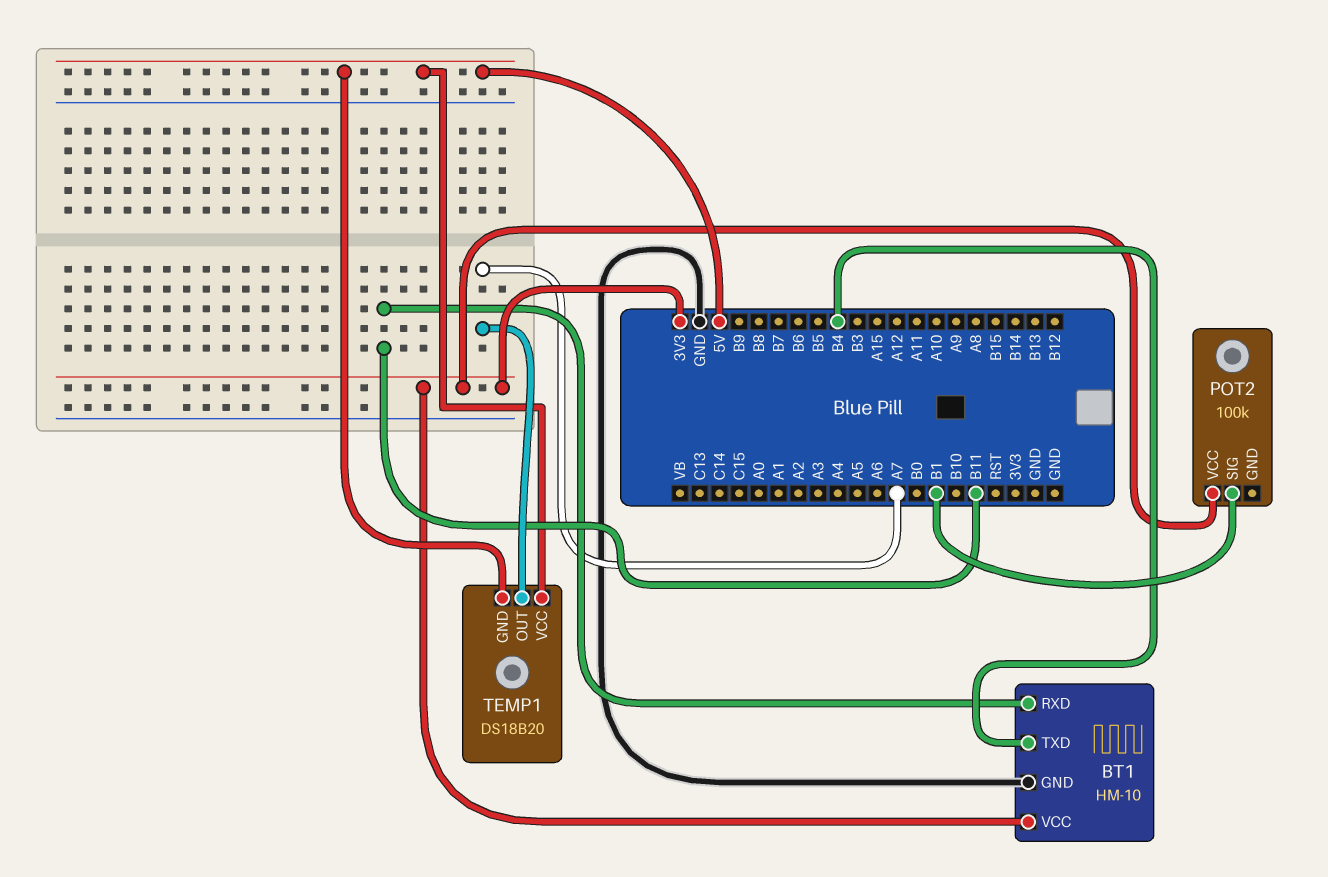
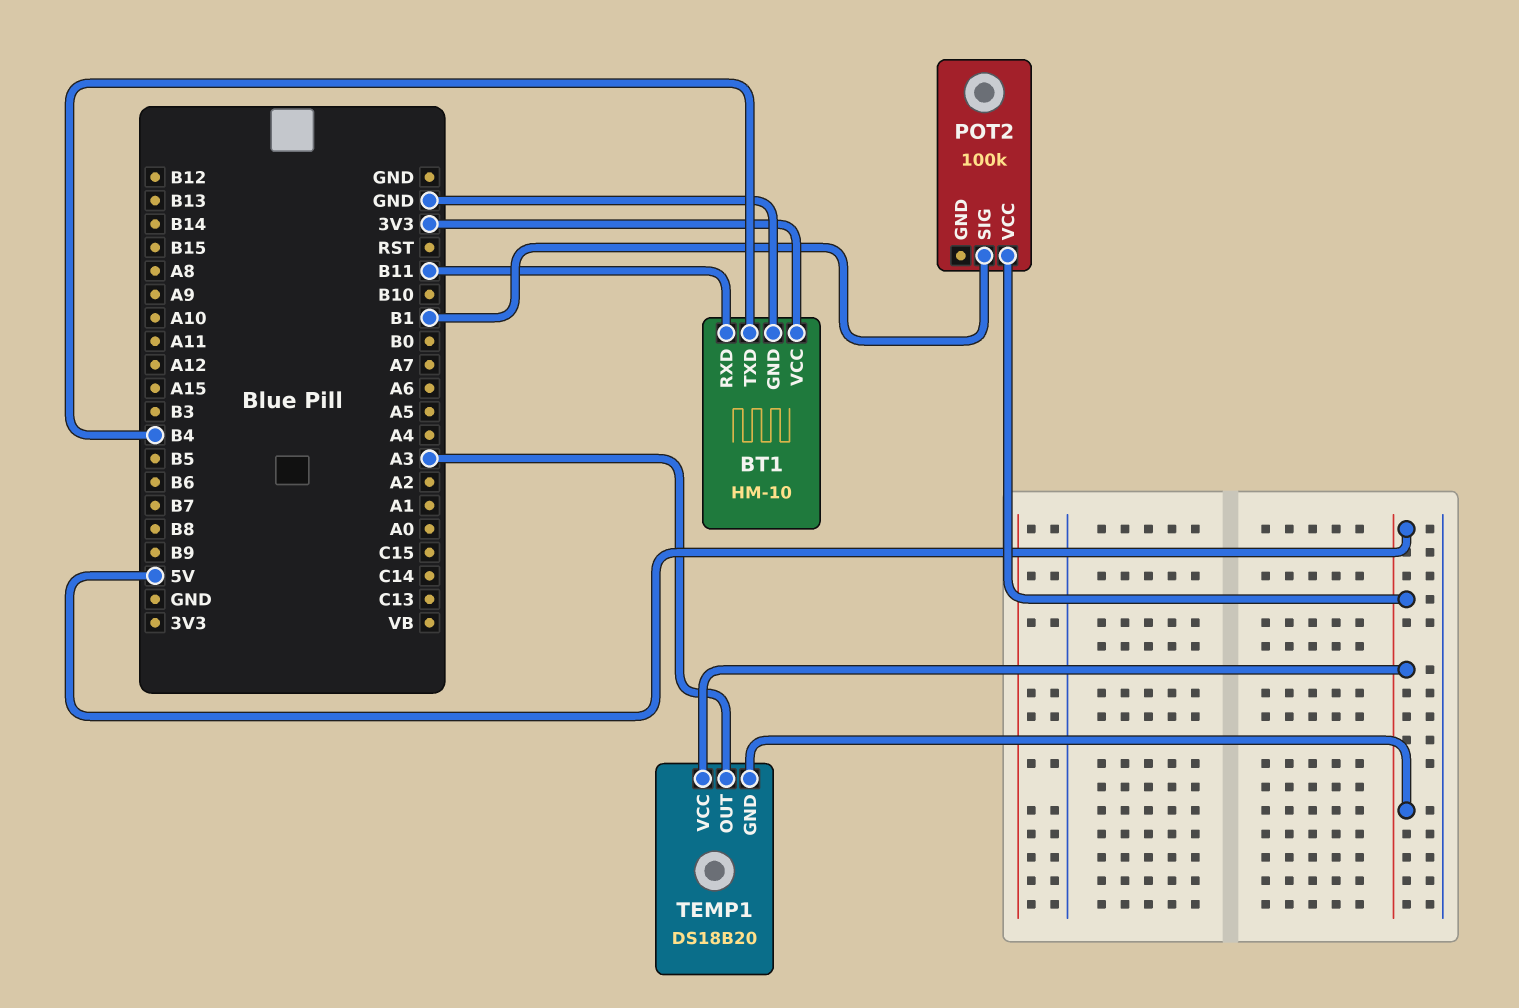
POT2 pin VCC: 3V3 -> 5V
TEMP1 pin OUT: A7 -> A3

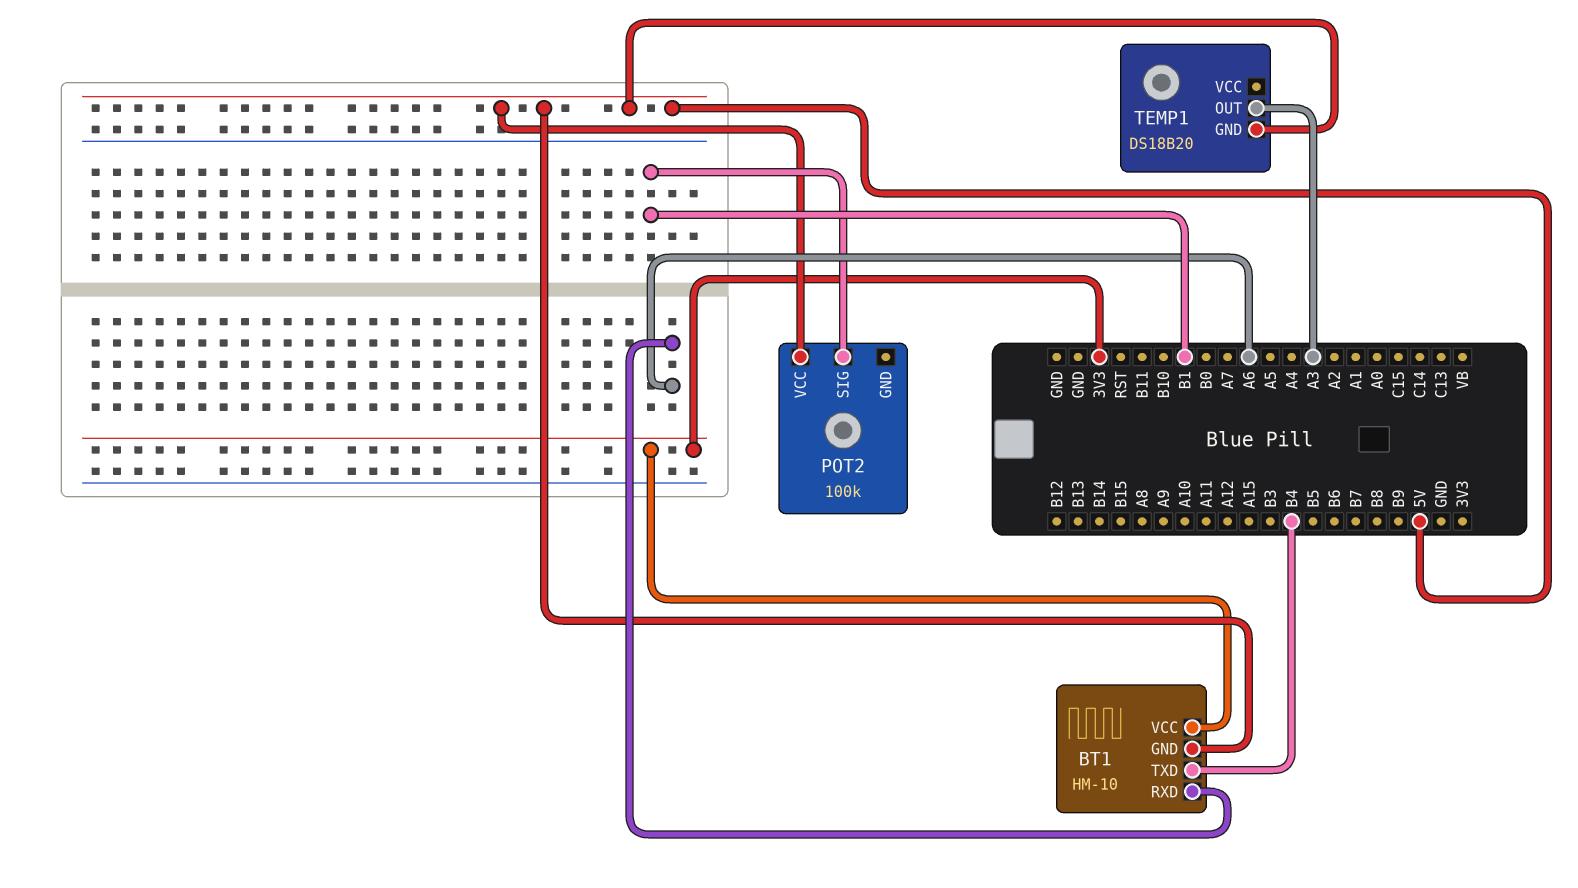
BT1 pin GND: GND -> 5V
BT1 pin RXD: B11 -> A6
TEMP1 pin VCC: 5V -> none

